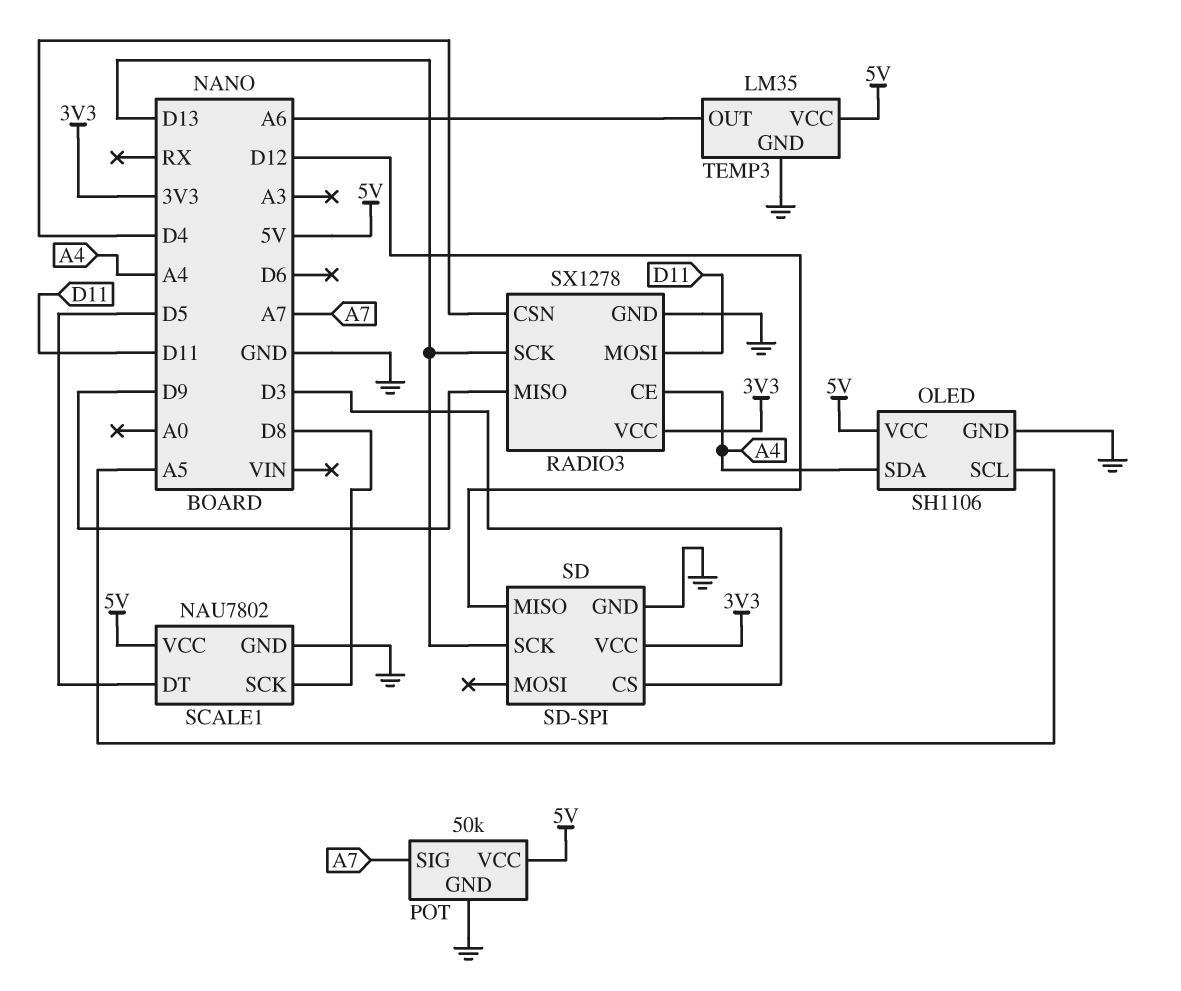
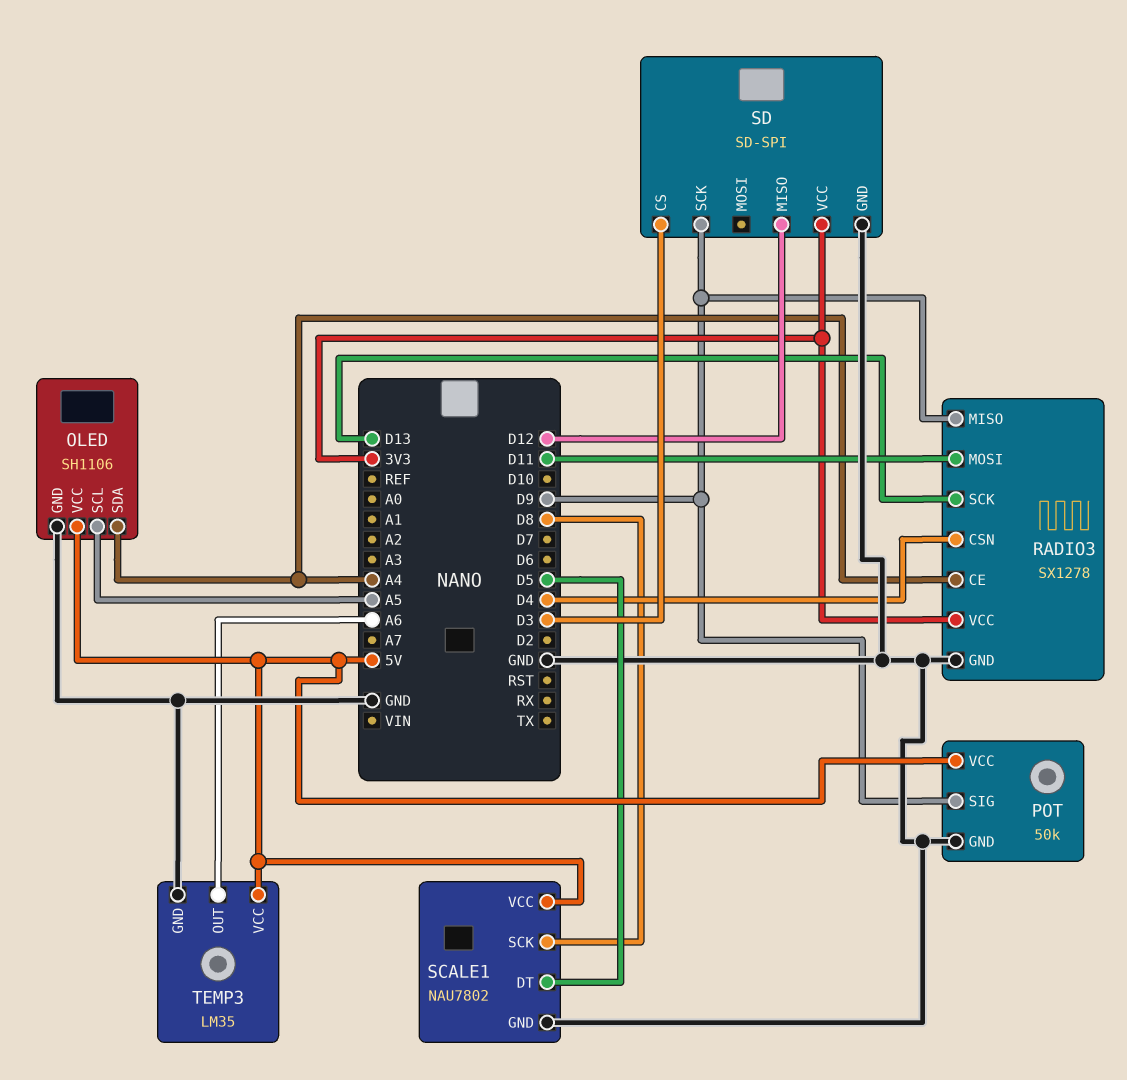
POT pin SIG: A7 -> D9
SD pin SCK: D13 -> D9

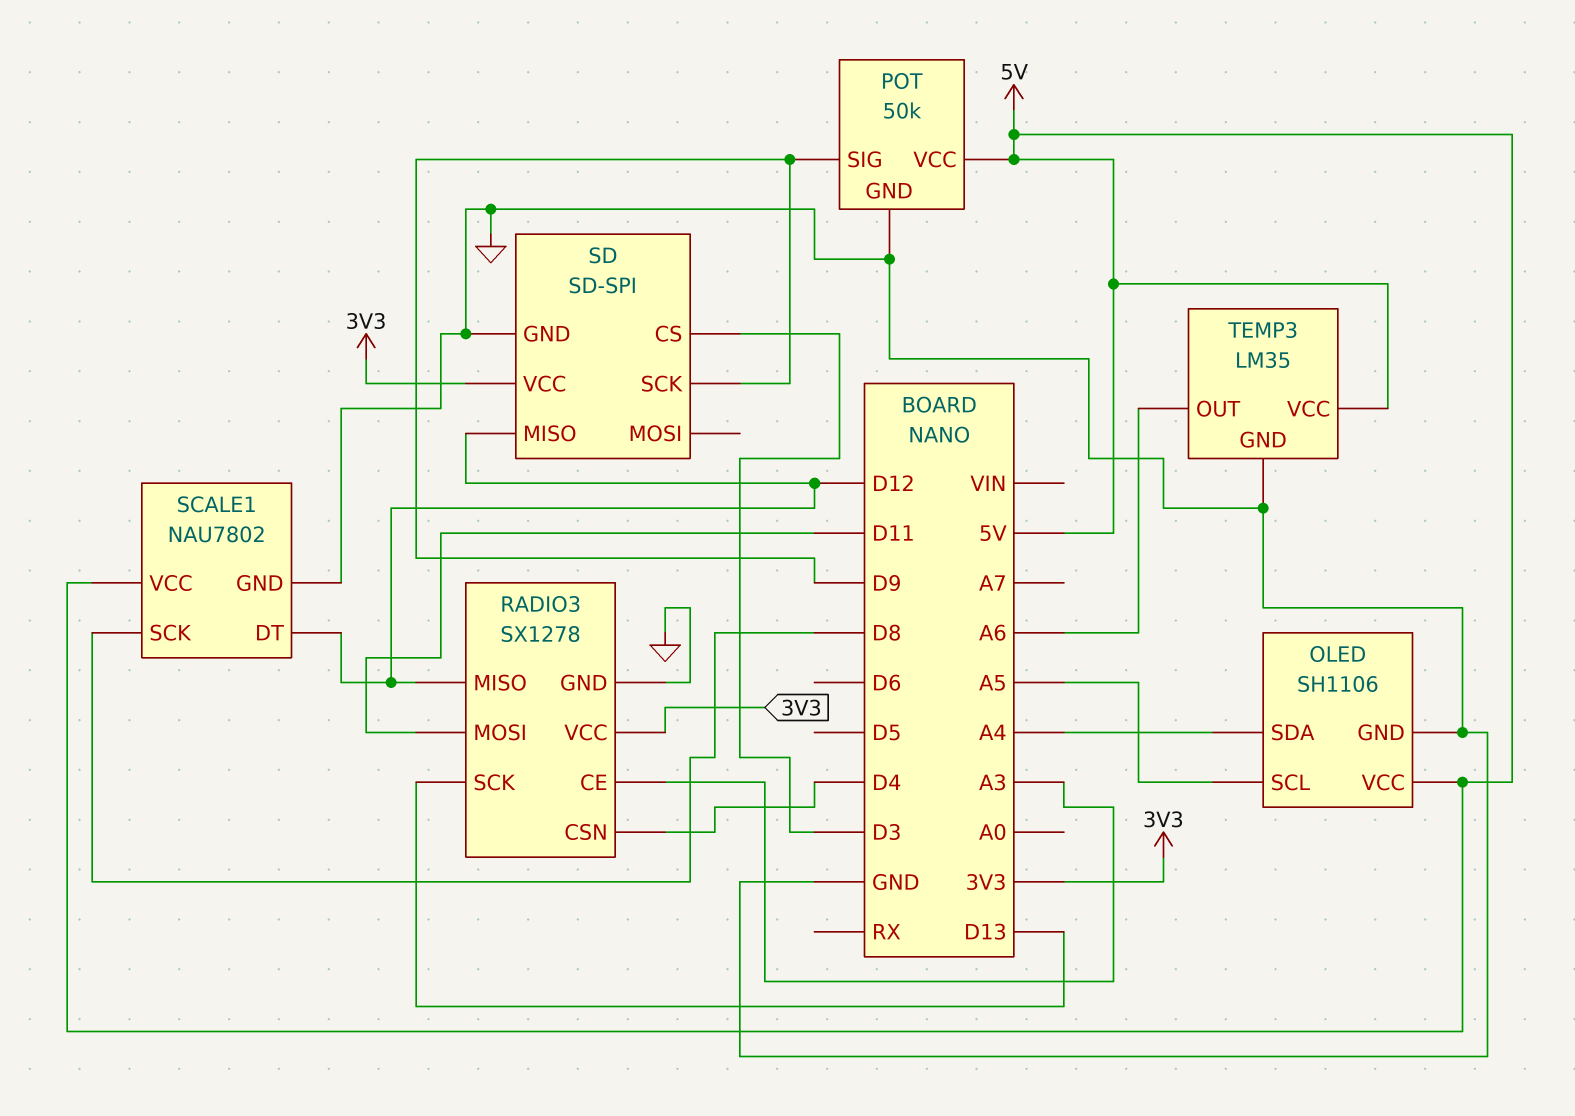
RADIO3 pin CE: A4 -> A3
RADIO3 pin MISO: D9 -> D12
SCALE1 pin DT: D5 -> D12

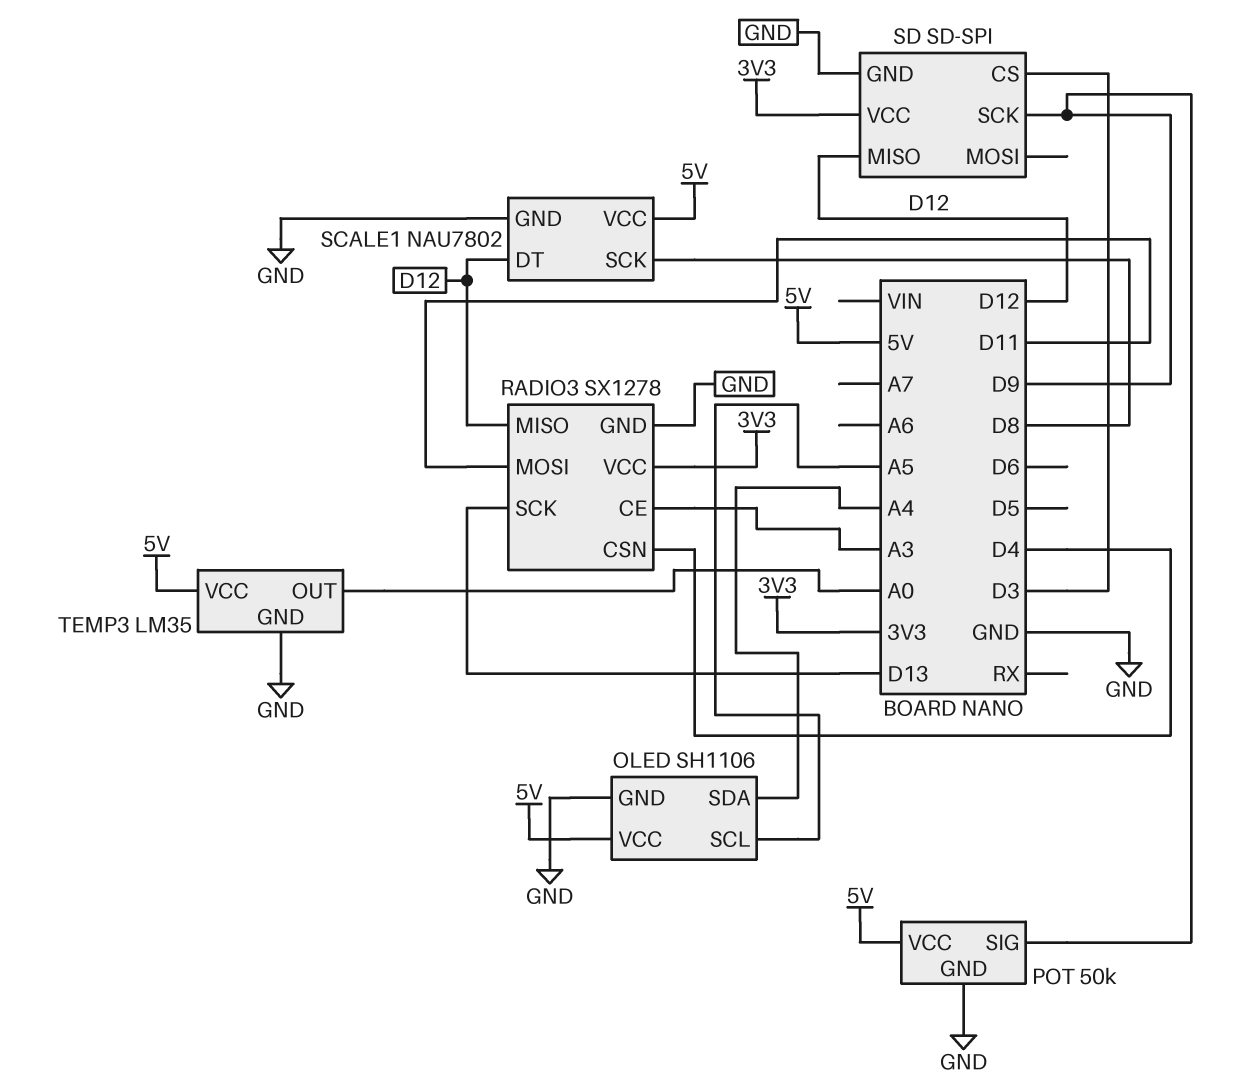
TEMP3 pin OUT: A6 -> A0

